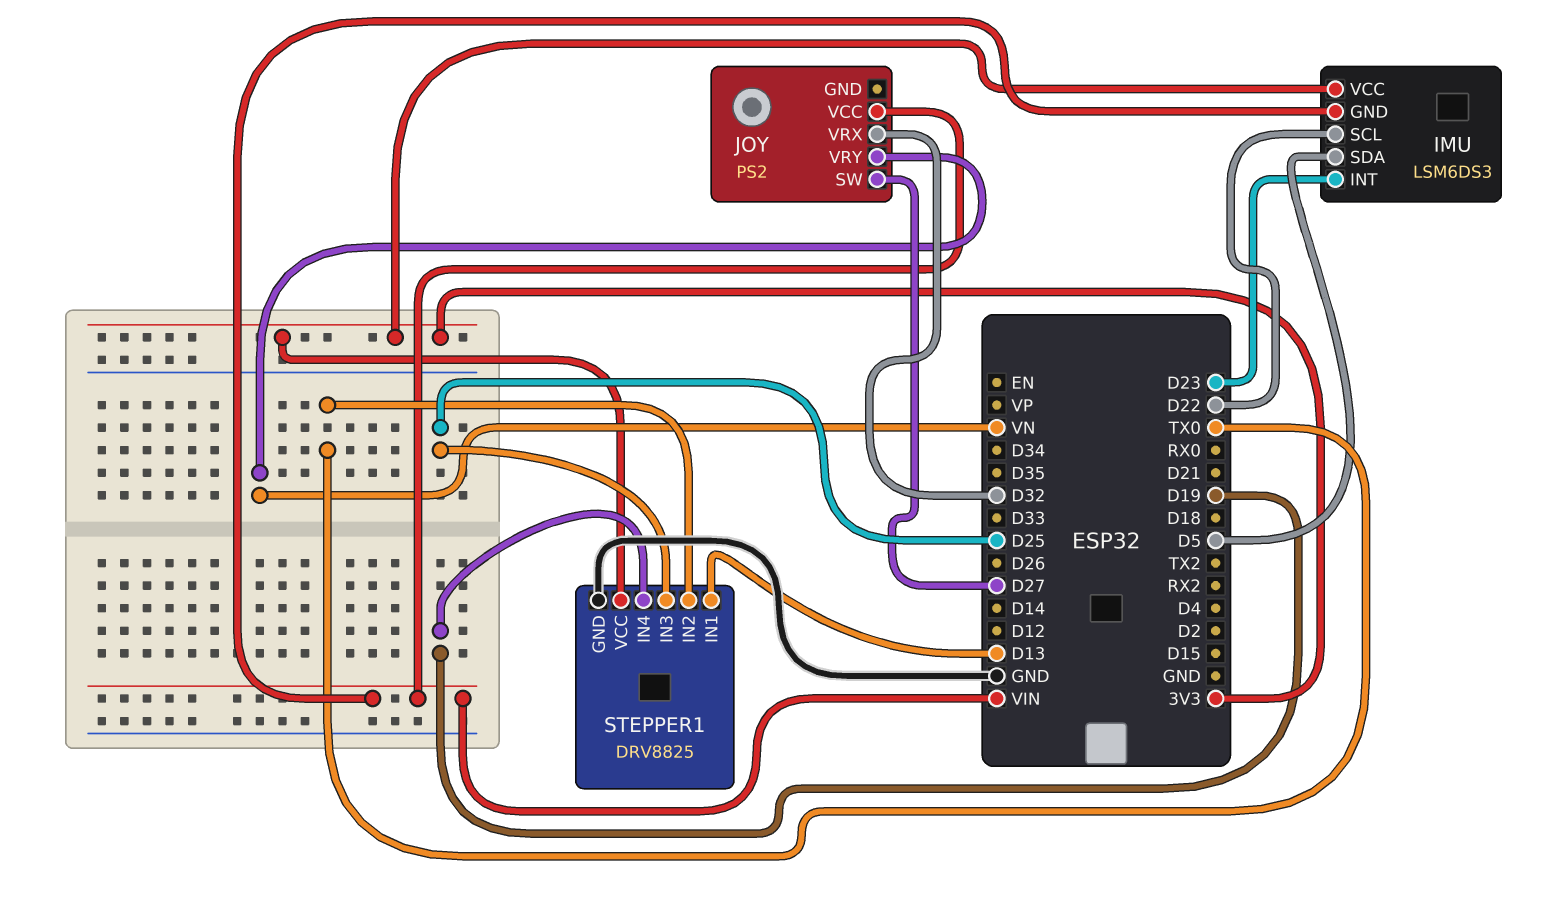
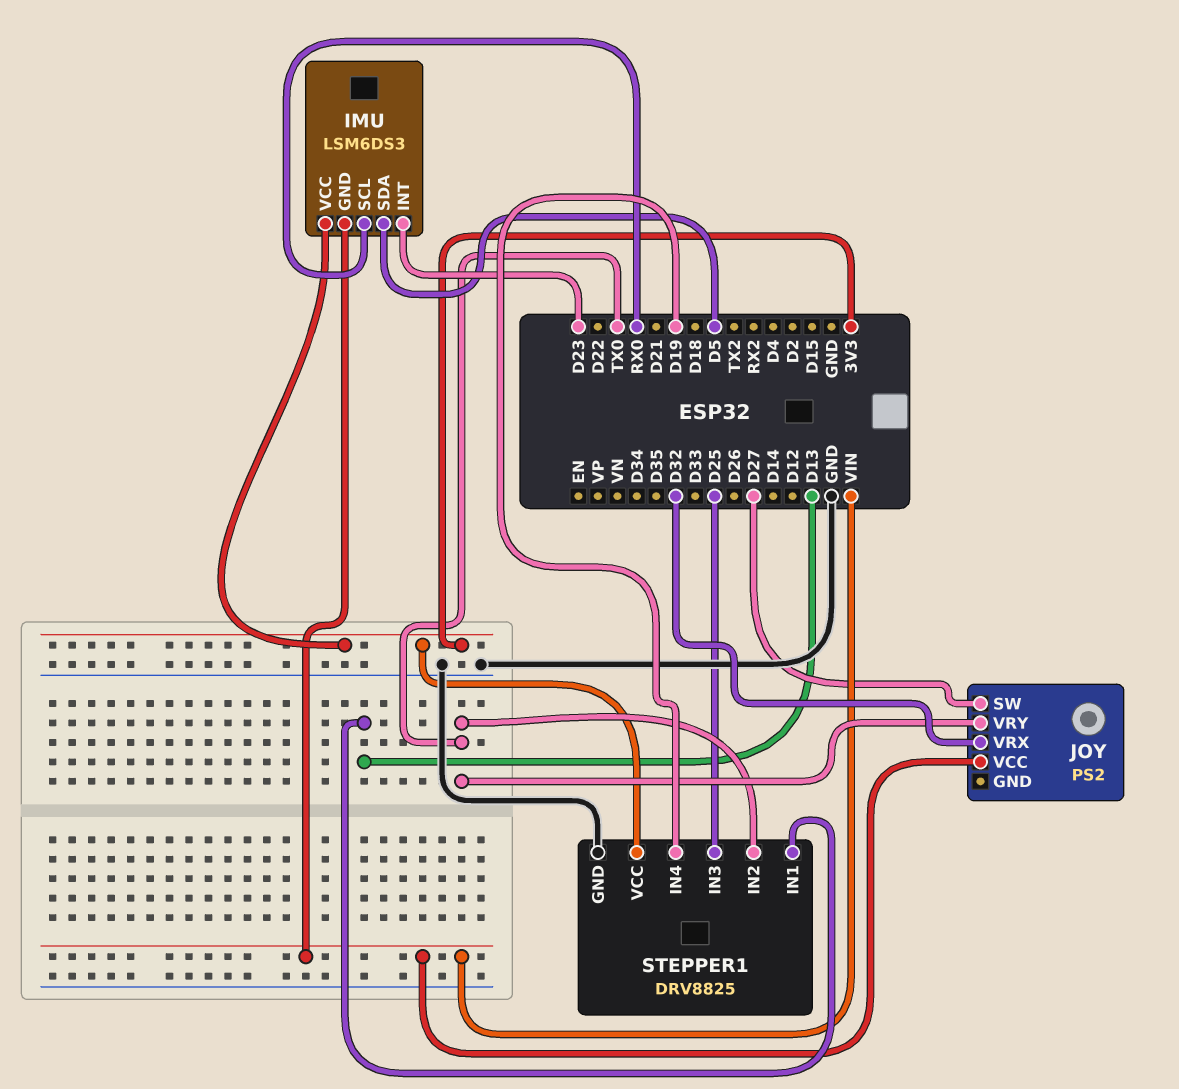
IMU pin SCL: D22 -> RX0
JOY pin VRY: VN -> TX0

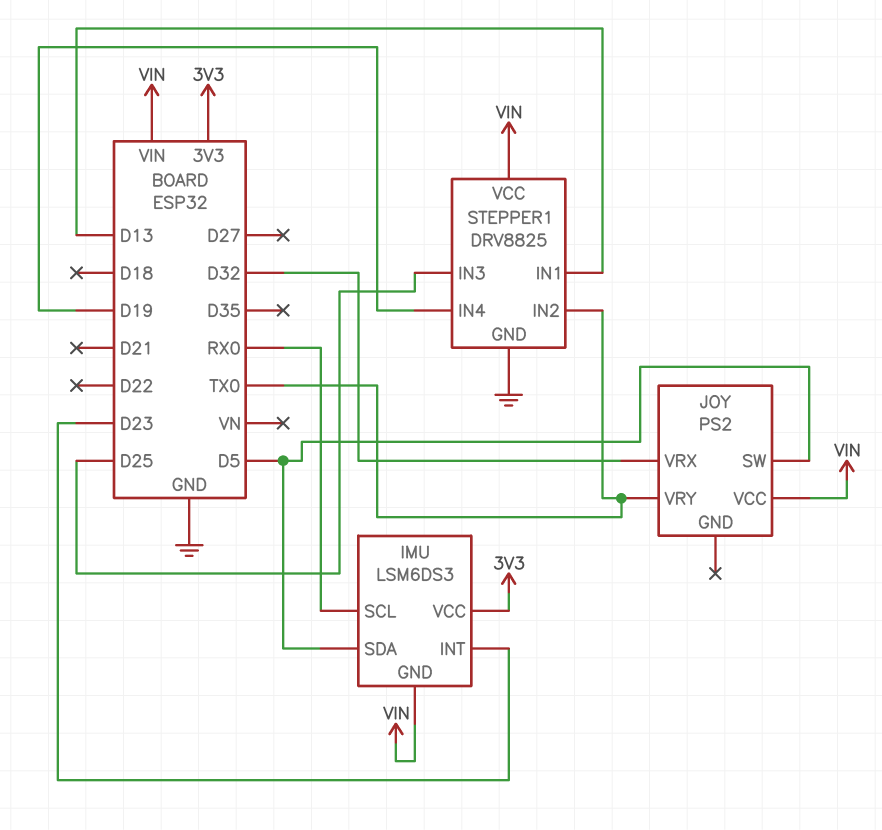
JOY pin SW: D27 -> D5
STEPPER1 pin VCC: 3V3 -> VIN

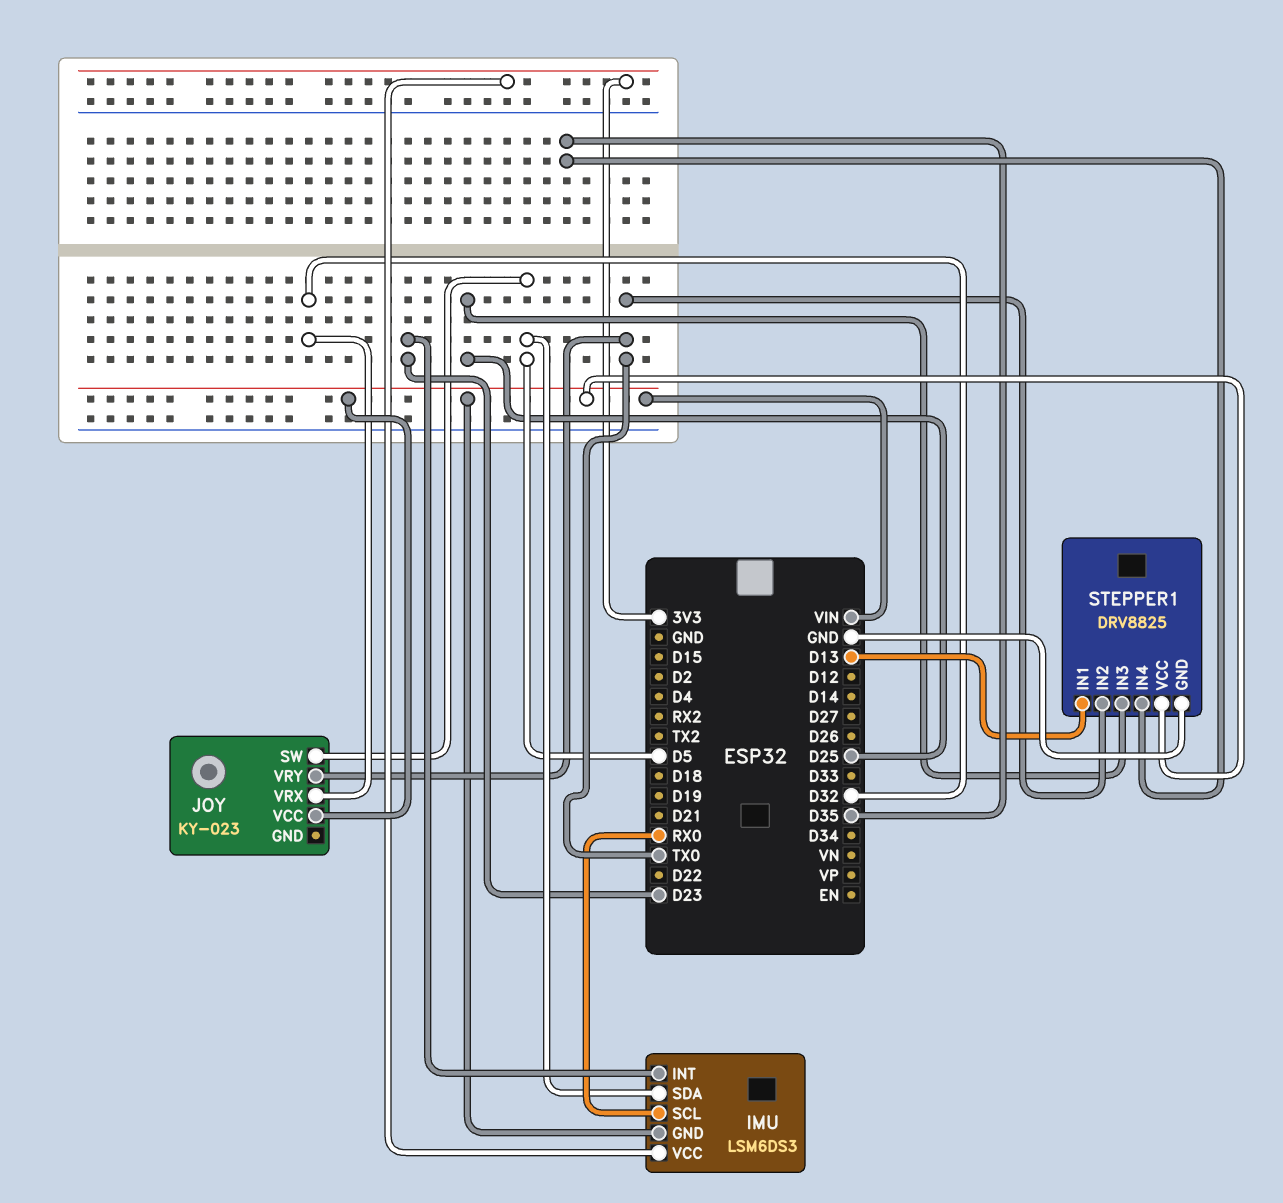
JOY: PS2 -> KY-023
STEPPER1 pin IN4: D19 -> D35

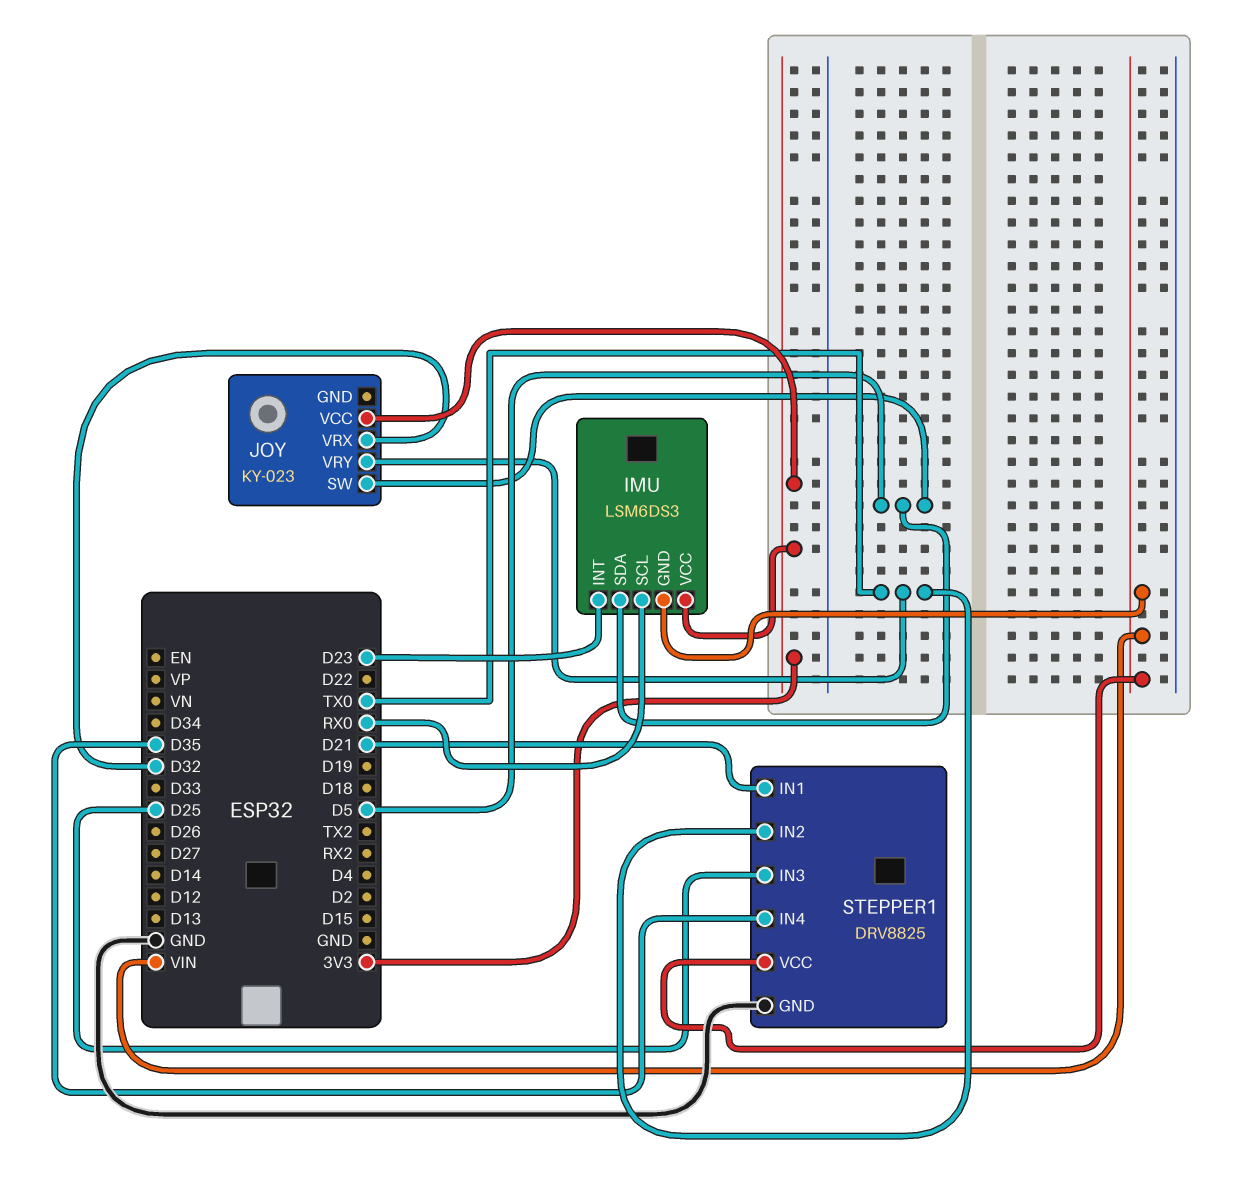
JOY pin VCC: VIN -> 3V3
STEPPER1 pin IN1: D13 -> D21

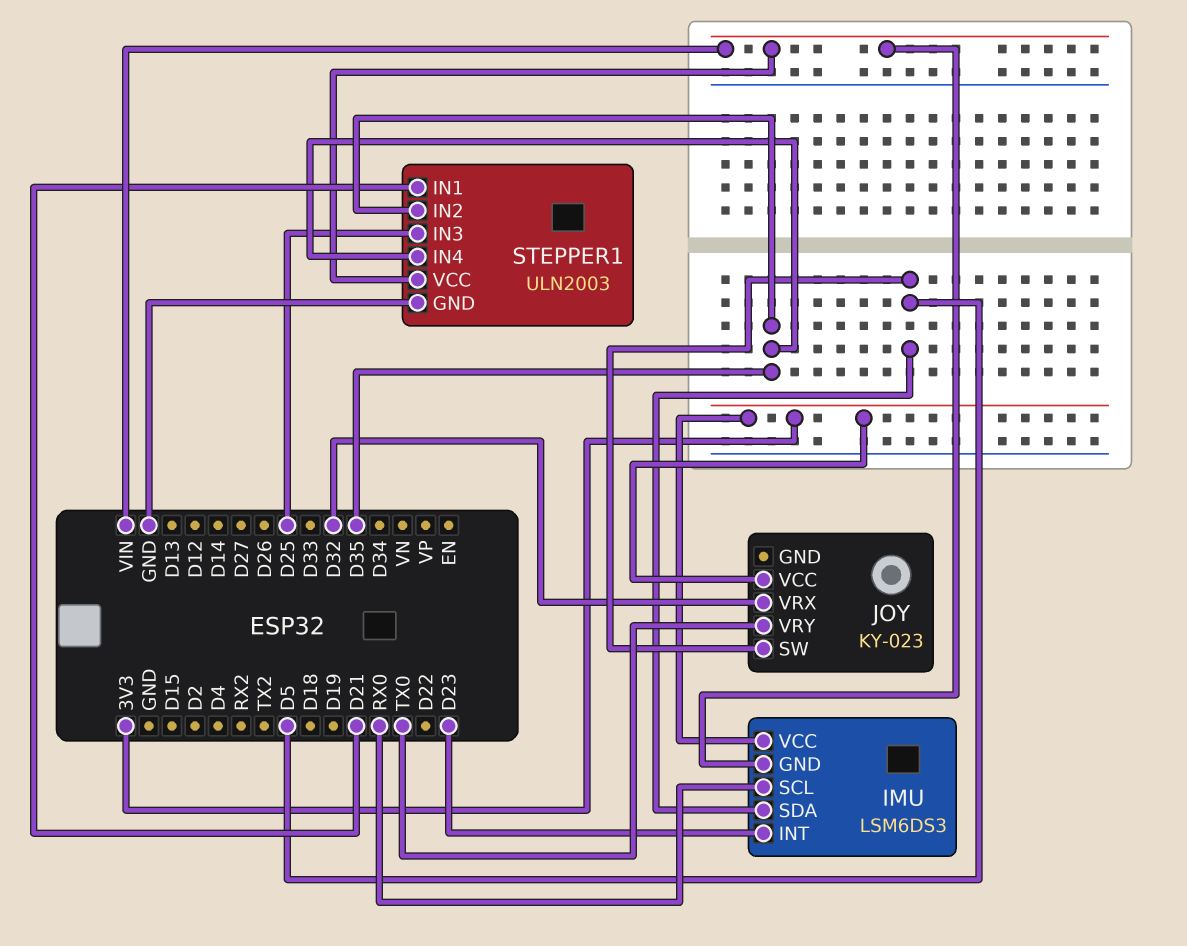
STEPPER1: DRV8825 -> ULN2003
STEPPER1 pin IN2: TX0 -> D35

